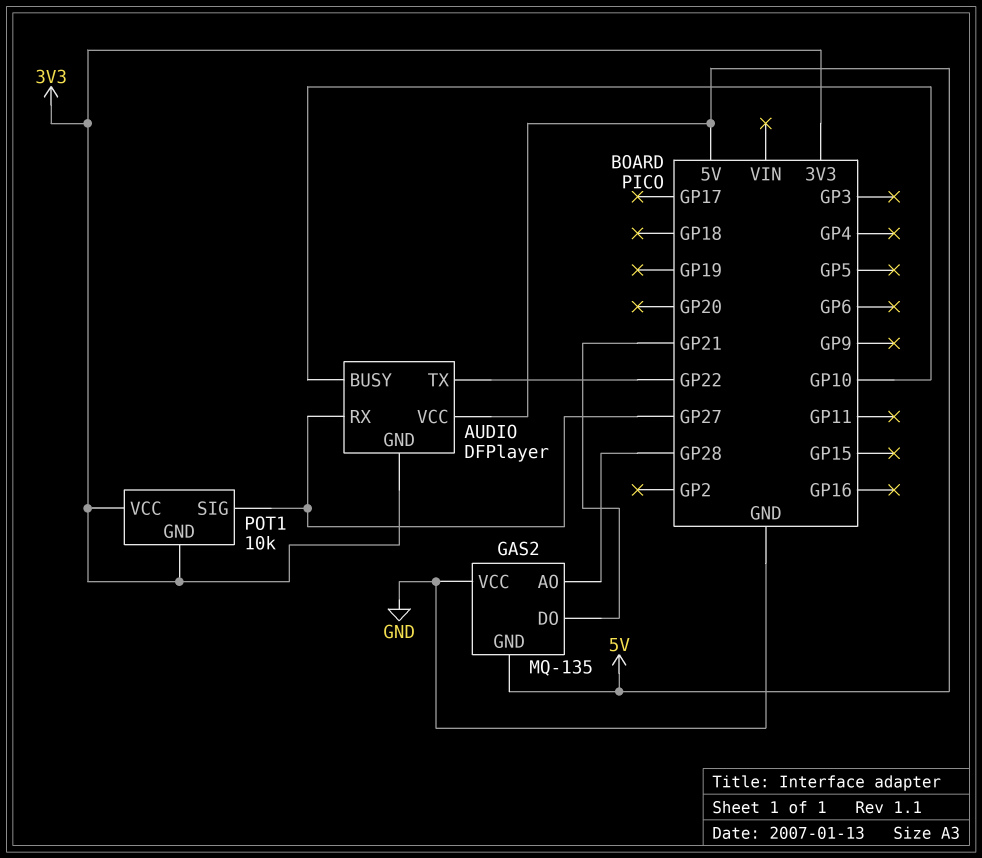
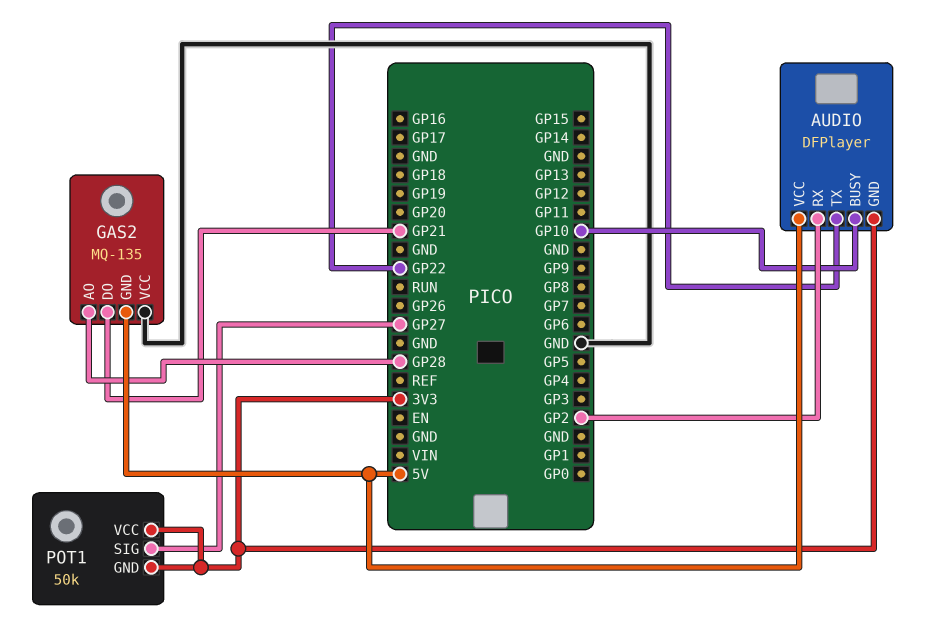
AUDIO pin RX: GP27 -> GP2
POT1: 10k -> 50k

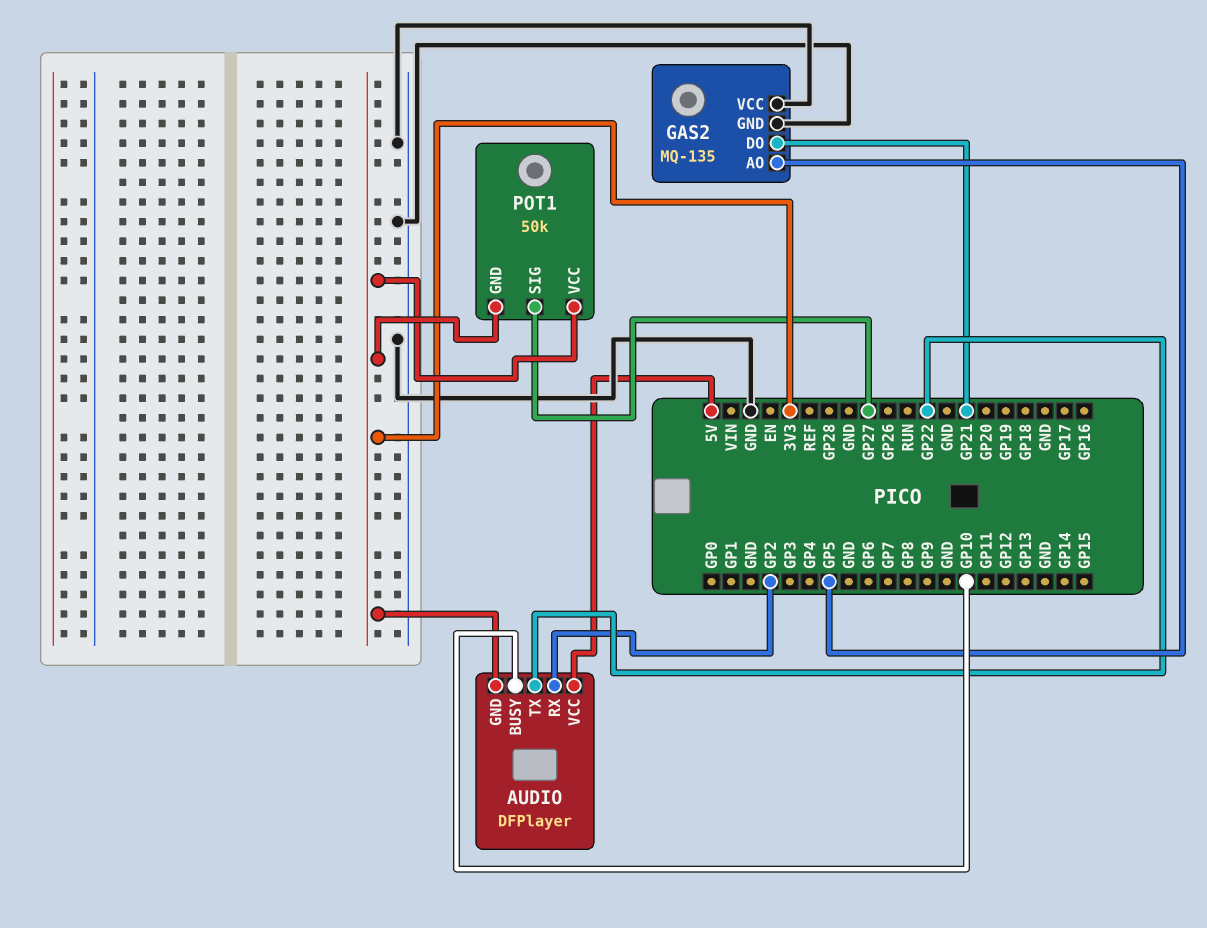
GAS2 pin AO: GP28 -> GP5
GAS2 pin GND: 5V -> GND

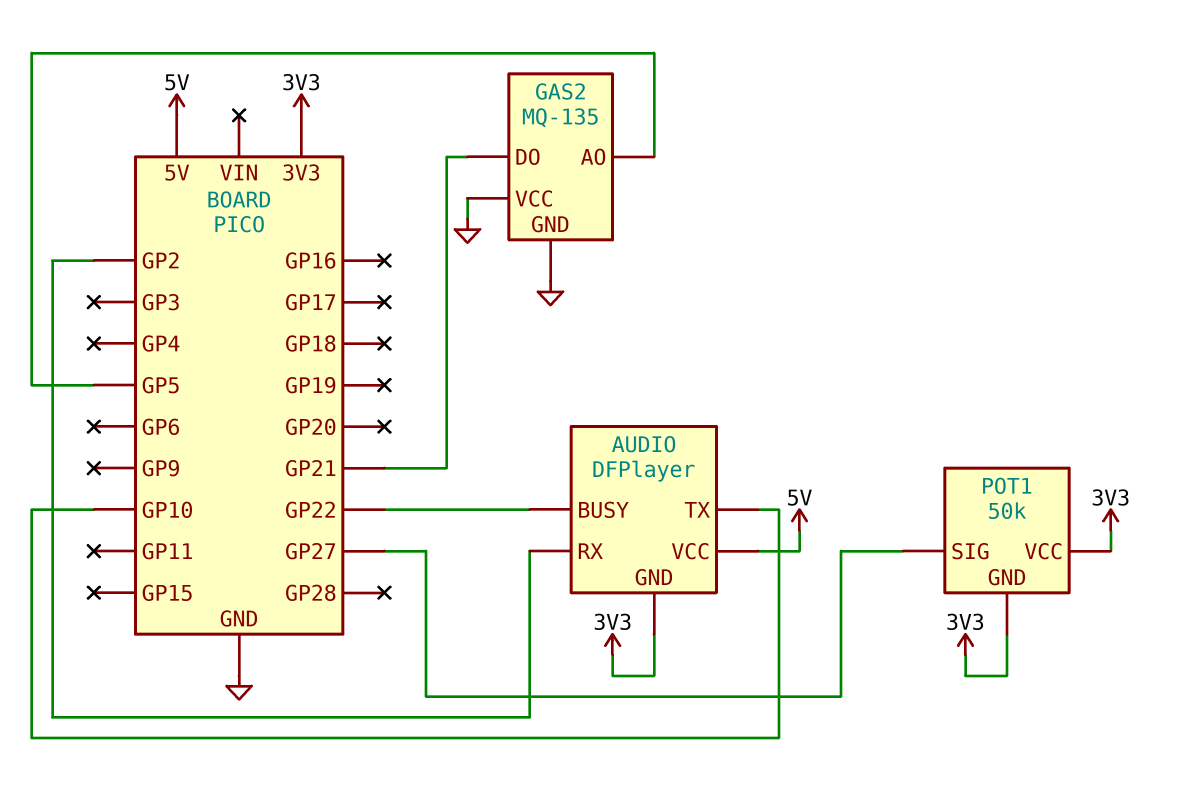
AUDIO pin BUSY: GP10 -> GP22
AUDIO pin TX: GP22 -> GP10

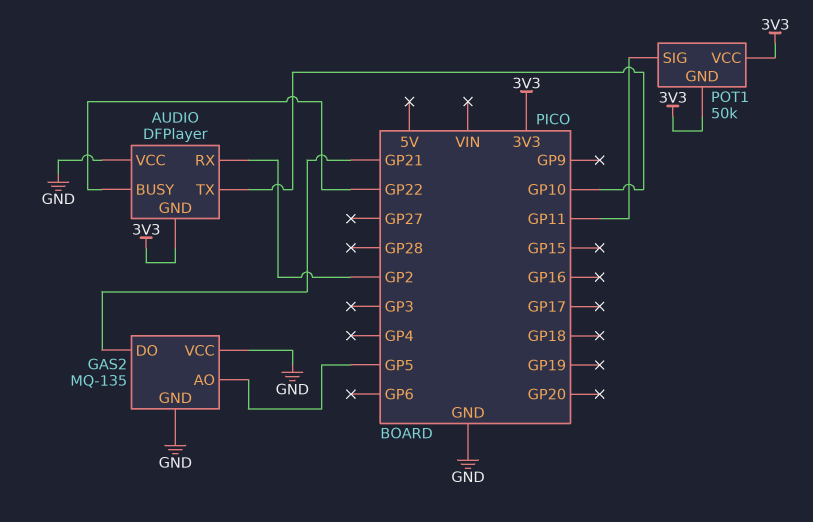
AUDIO pin VCC: 5V -> GND
POT1 pin SIG: GP27 -> GP11

